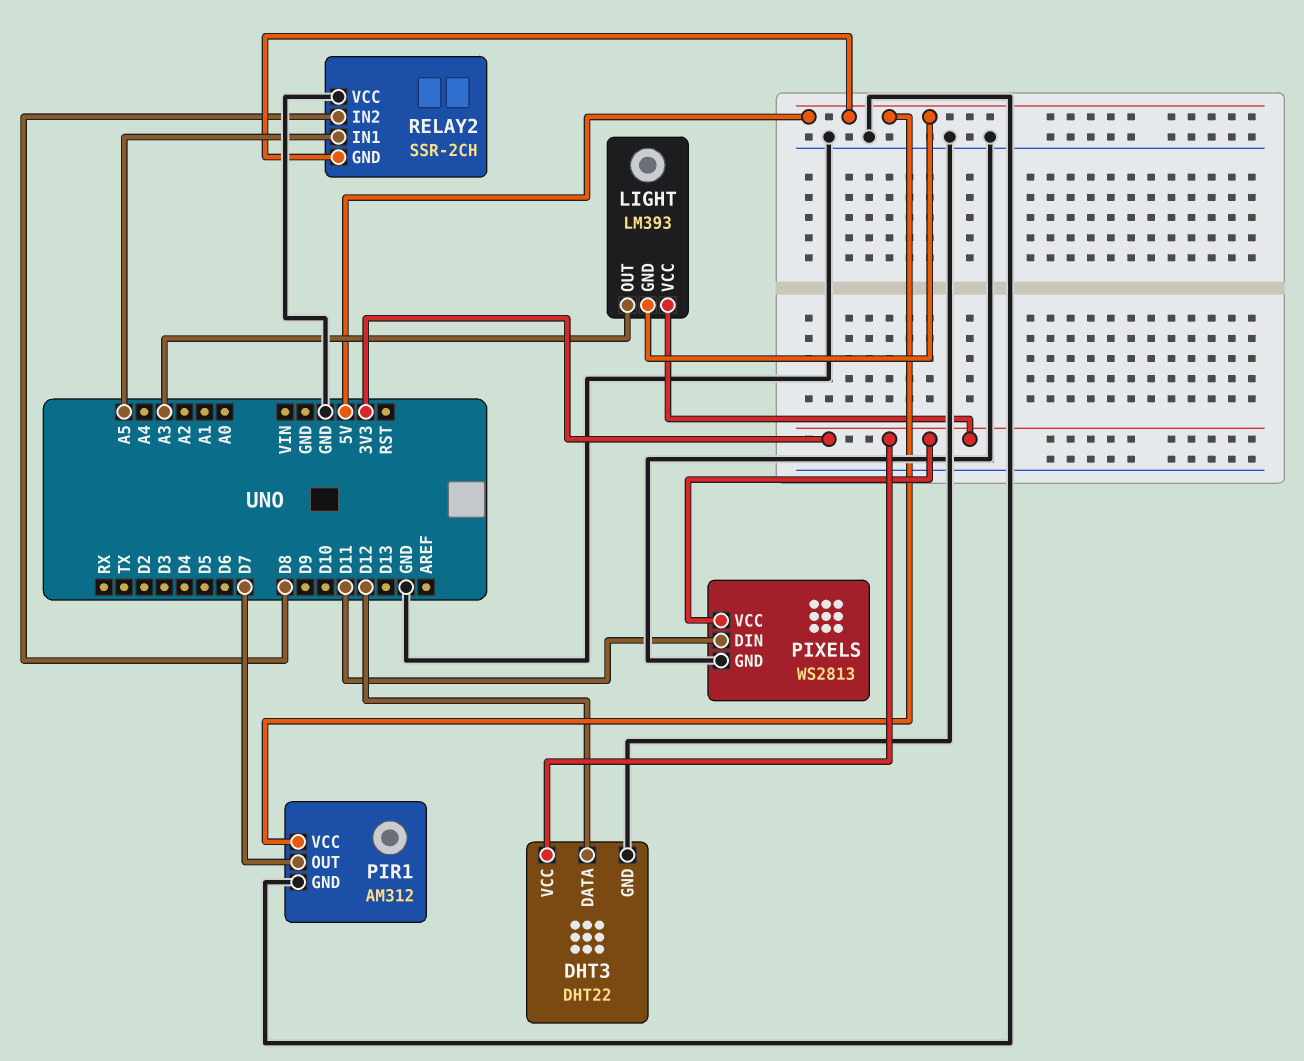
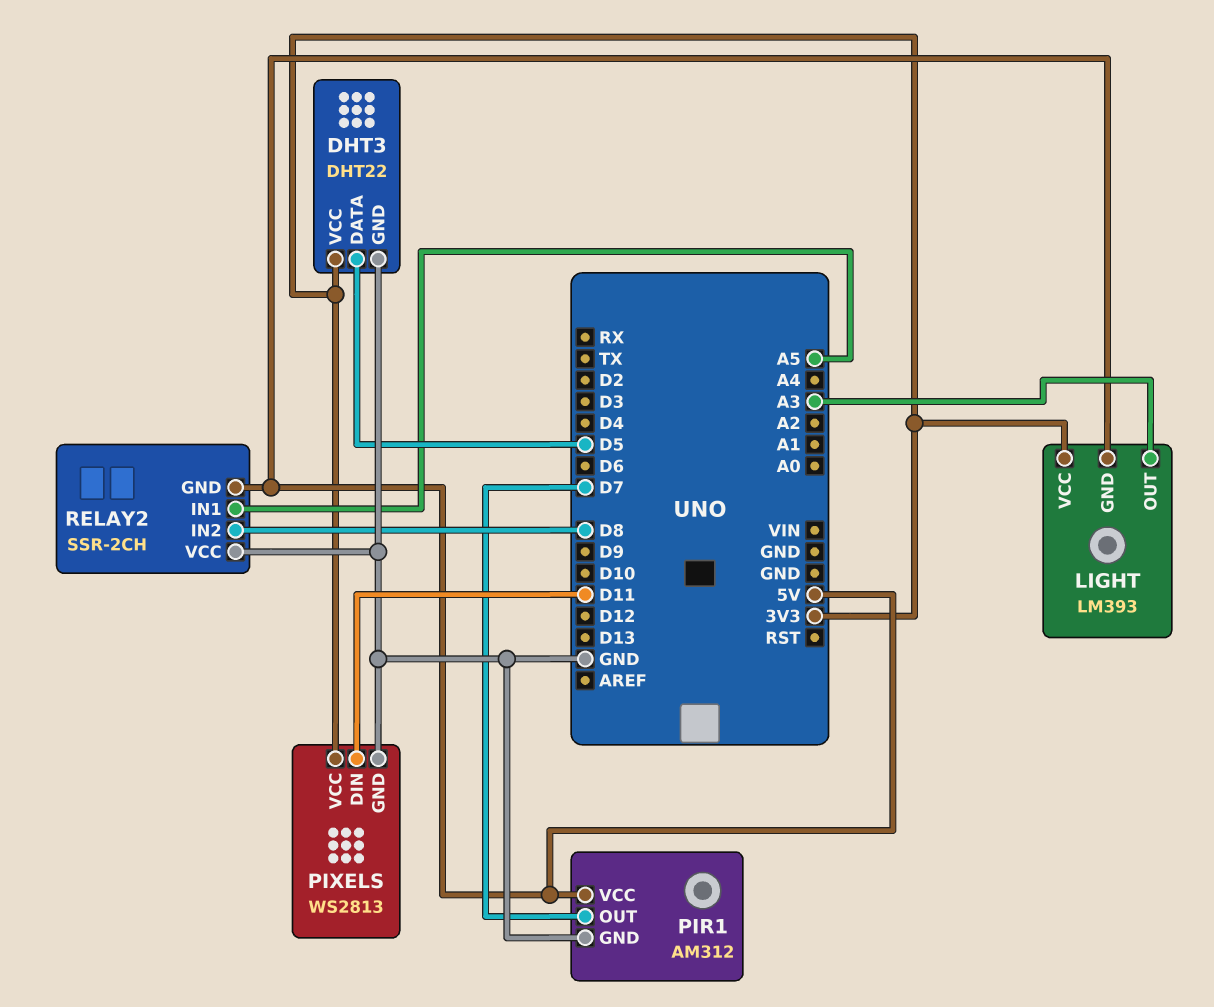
DHT3 pin DATA: D12 -> D5

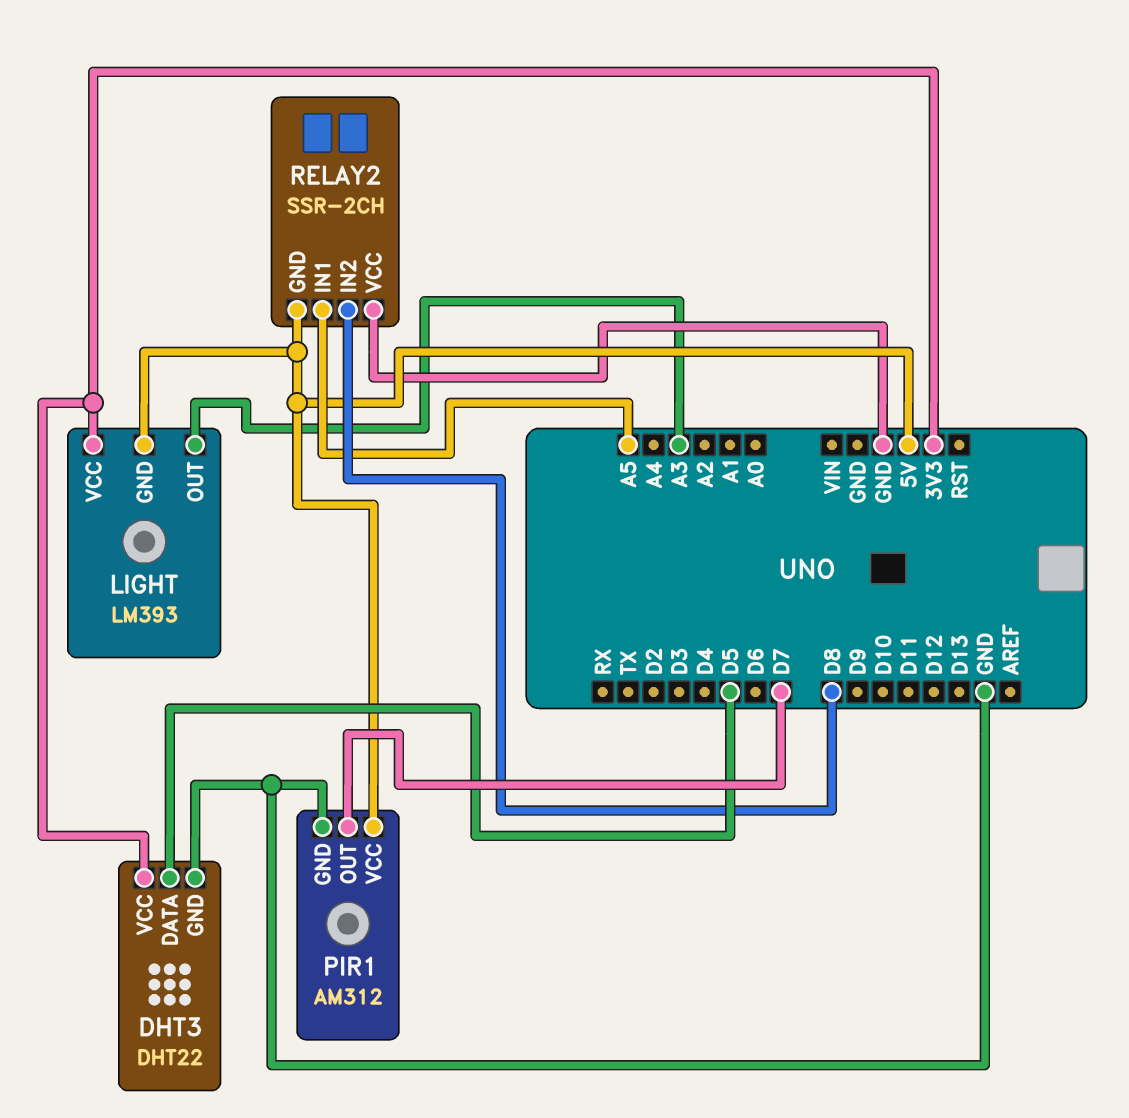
PIXELS: WS2813 -> none
PIXELS pin DIN: D11 -> none
PIXELS pin GND: GND -> none
PIXELS pin VCC: 3V3 -> none

